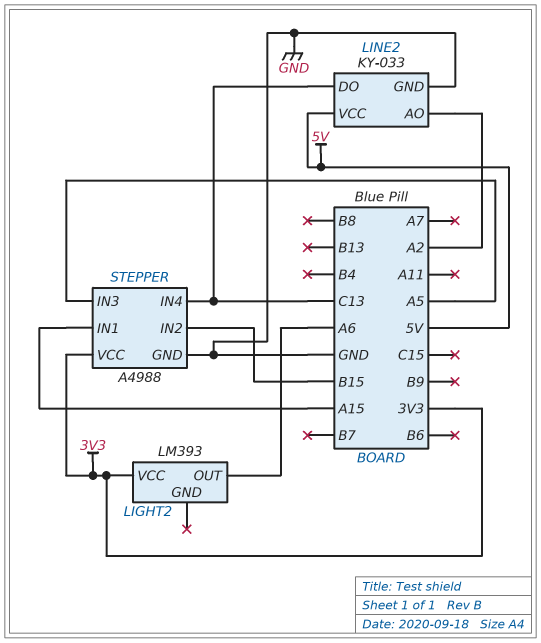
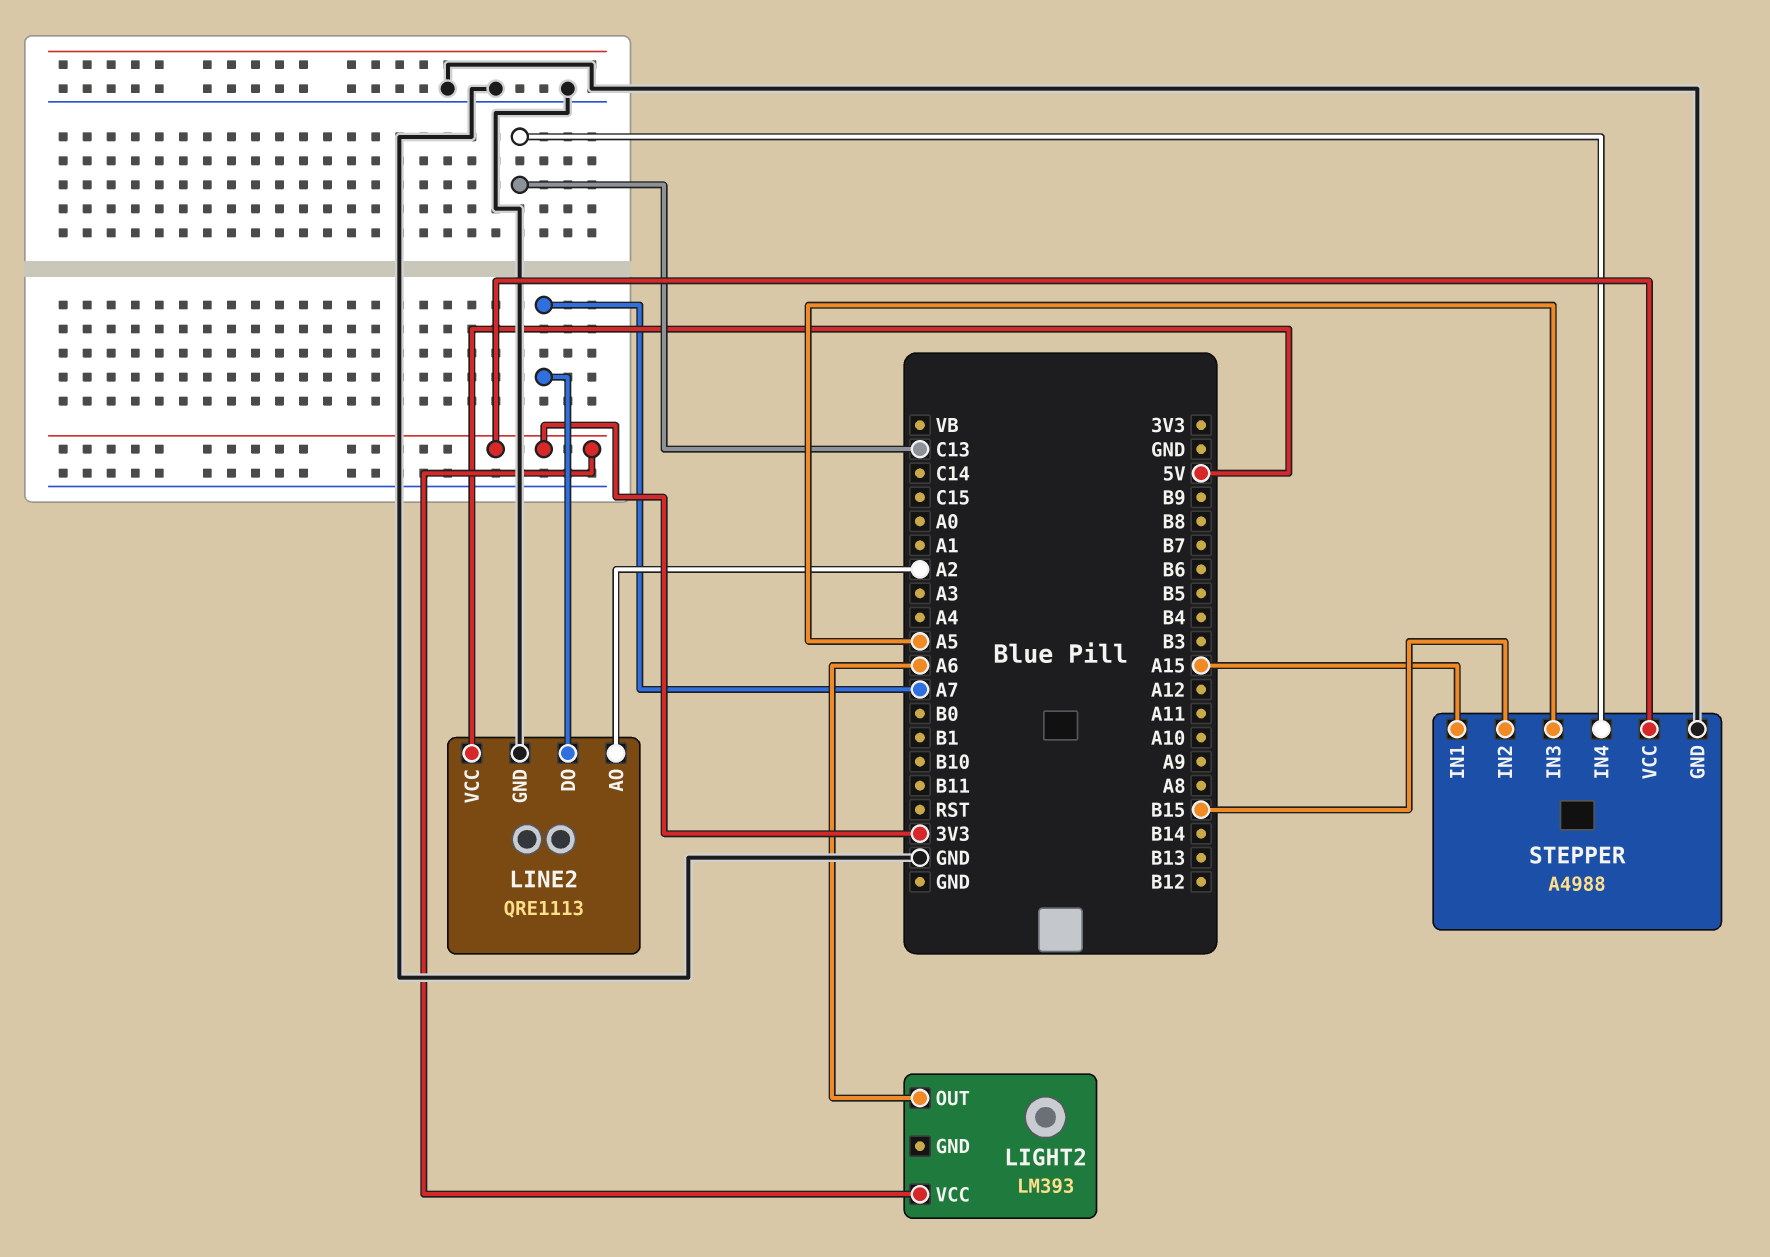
LINE2: KY-033 -> QRE1113
LINE2 pin DO: C13 -> A7

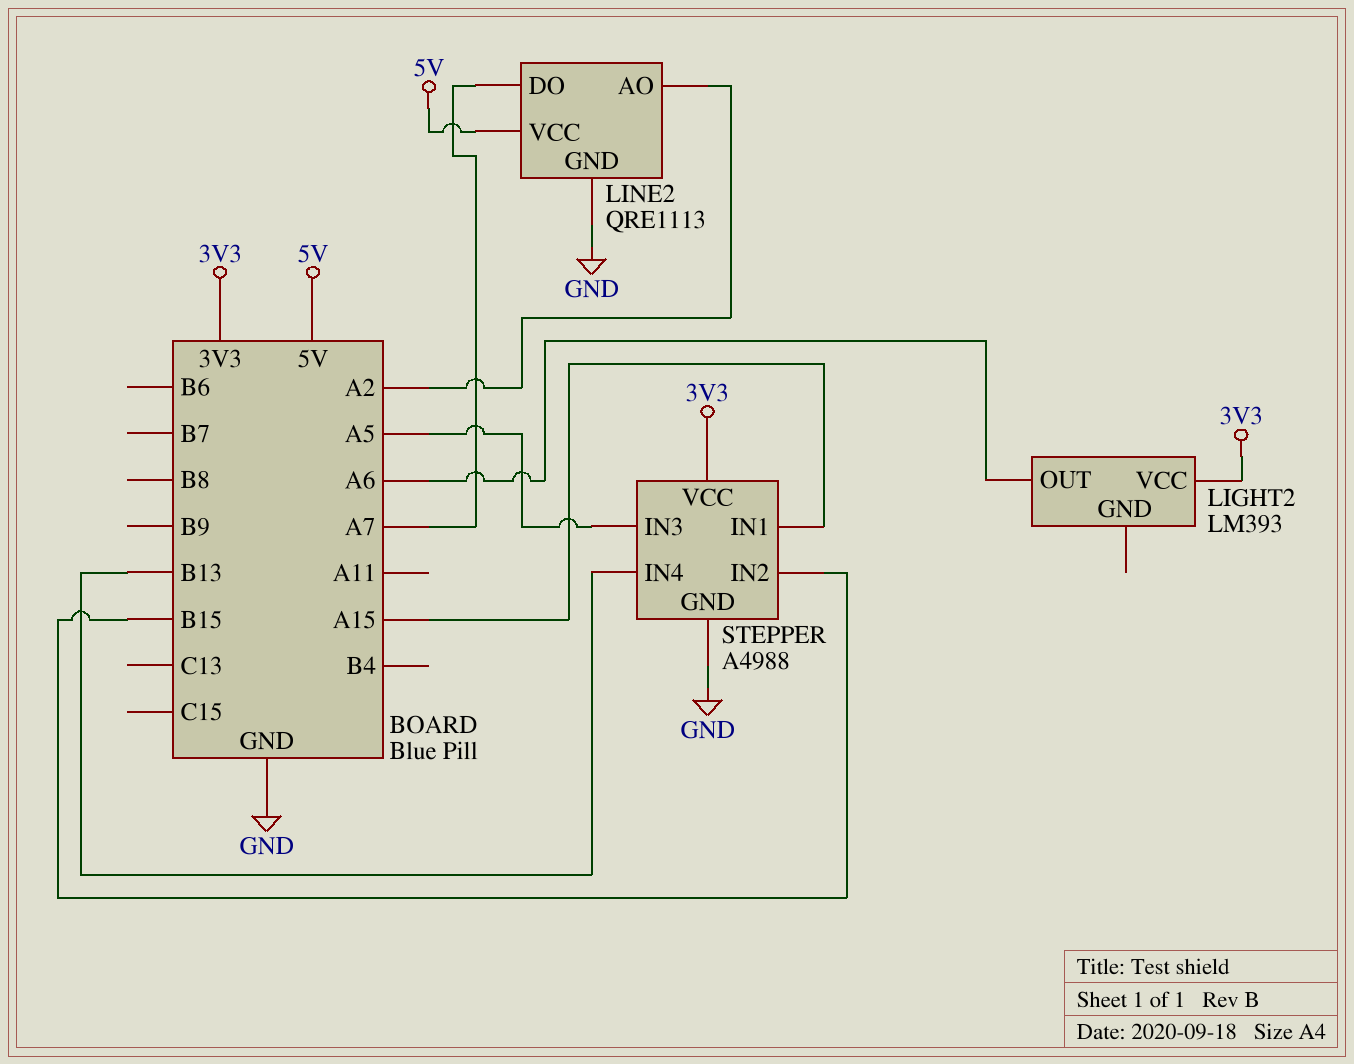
STEPPER pin IN4: C13 -> B13

